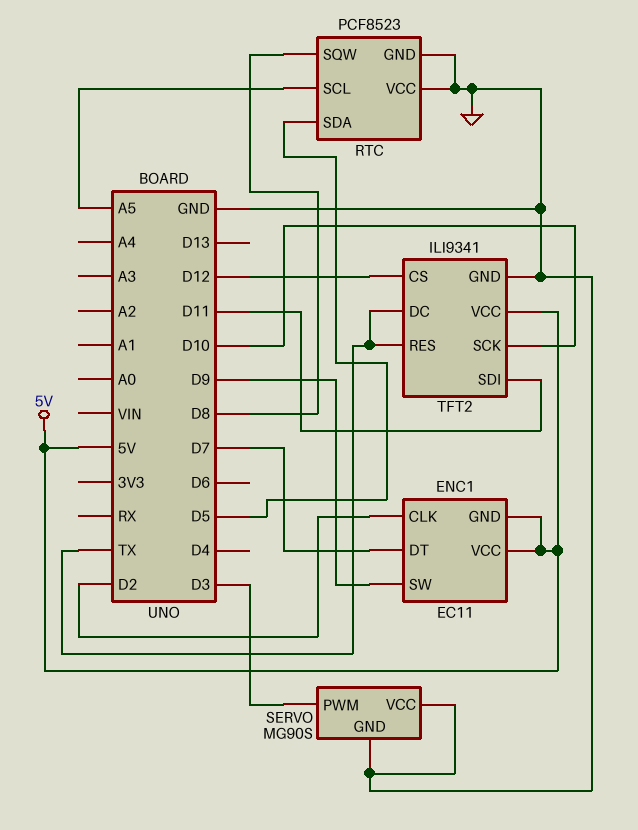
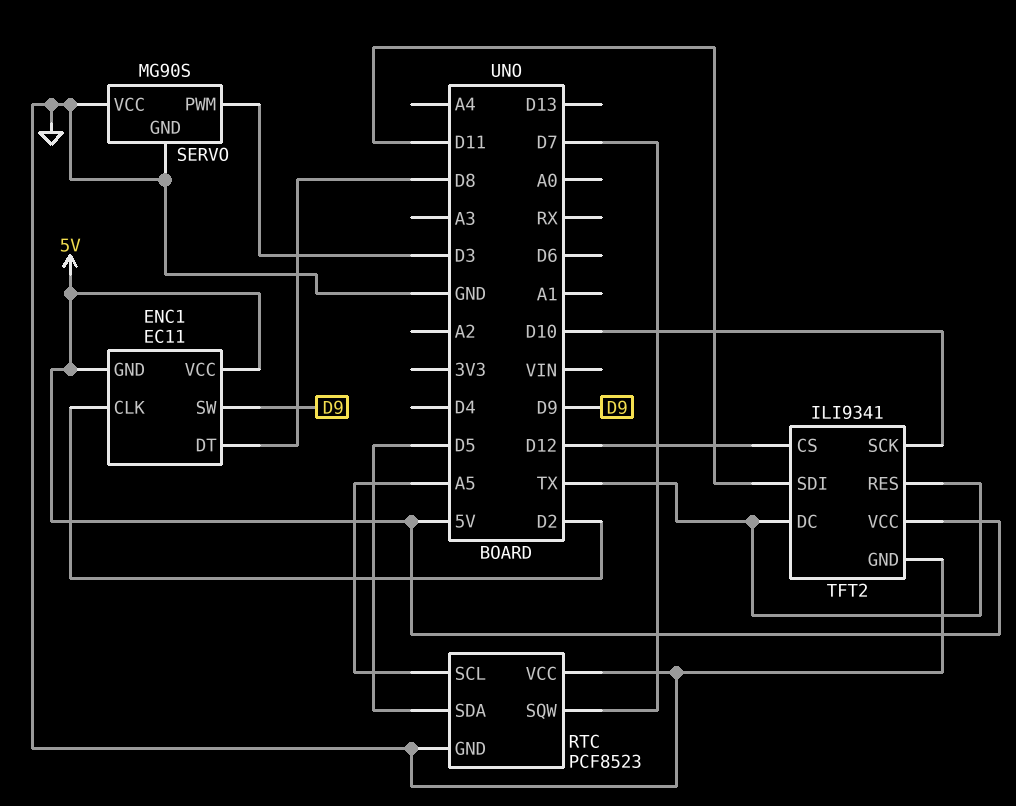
ENC1 pin DT: D7 -> D8
RTC pin SQW: D8 -> D7

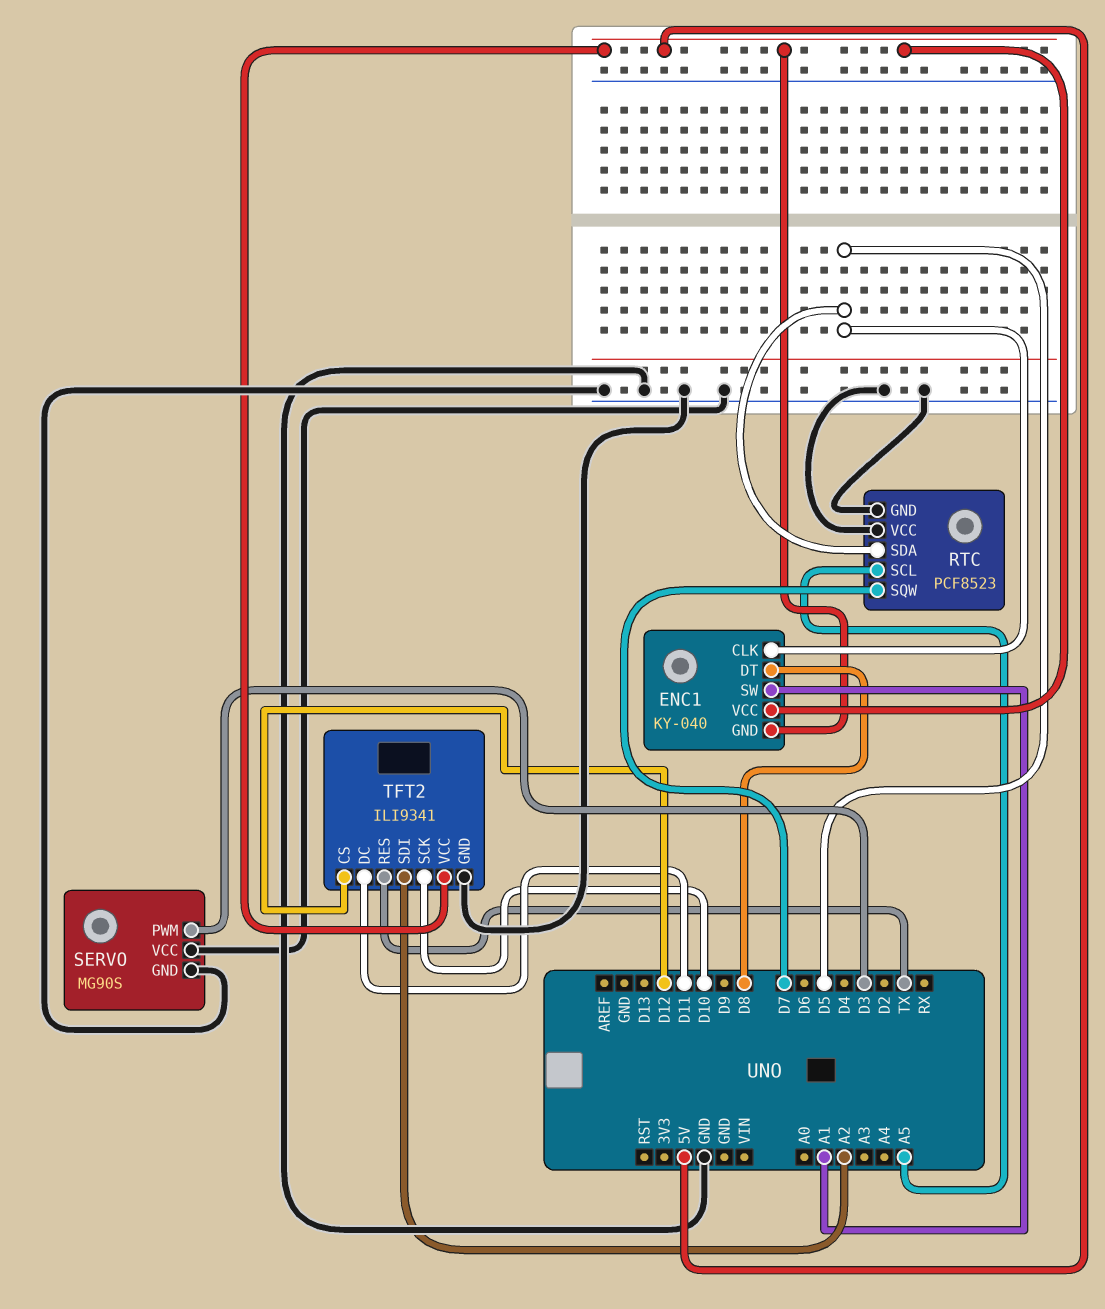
ENC1: EC11 -> KY-040
ENC1 pin CLK: D2 -> D5
ENC1 pin SW: D9 -> A1
TFT2 pin DC: TX -> D11
TFT2 pin SDI: D11 -> A2

